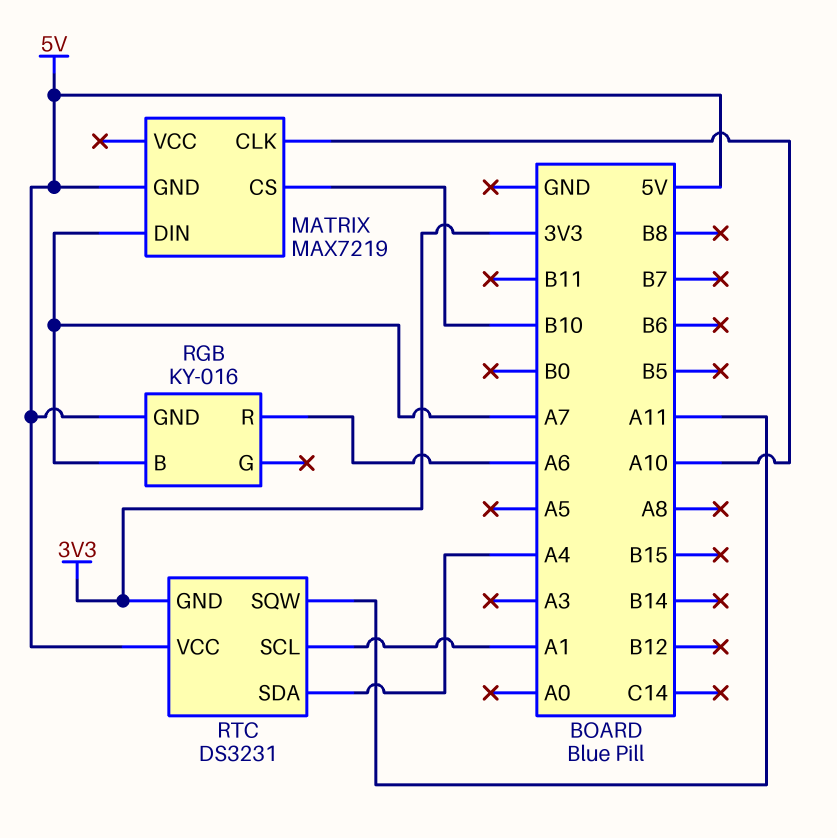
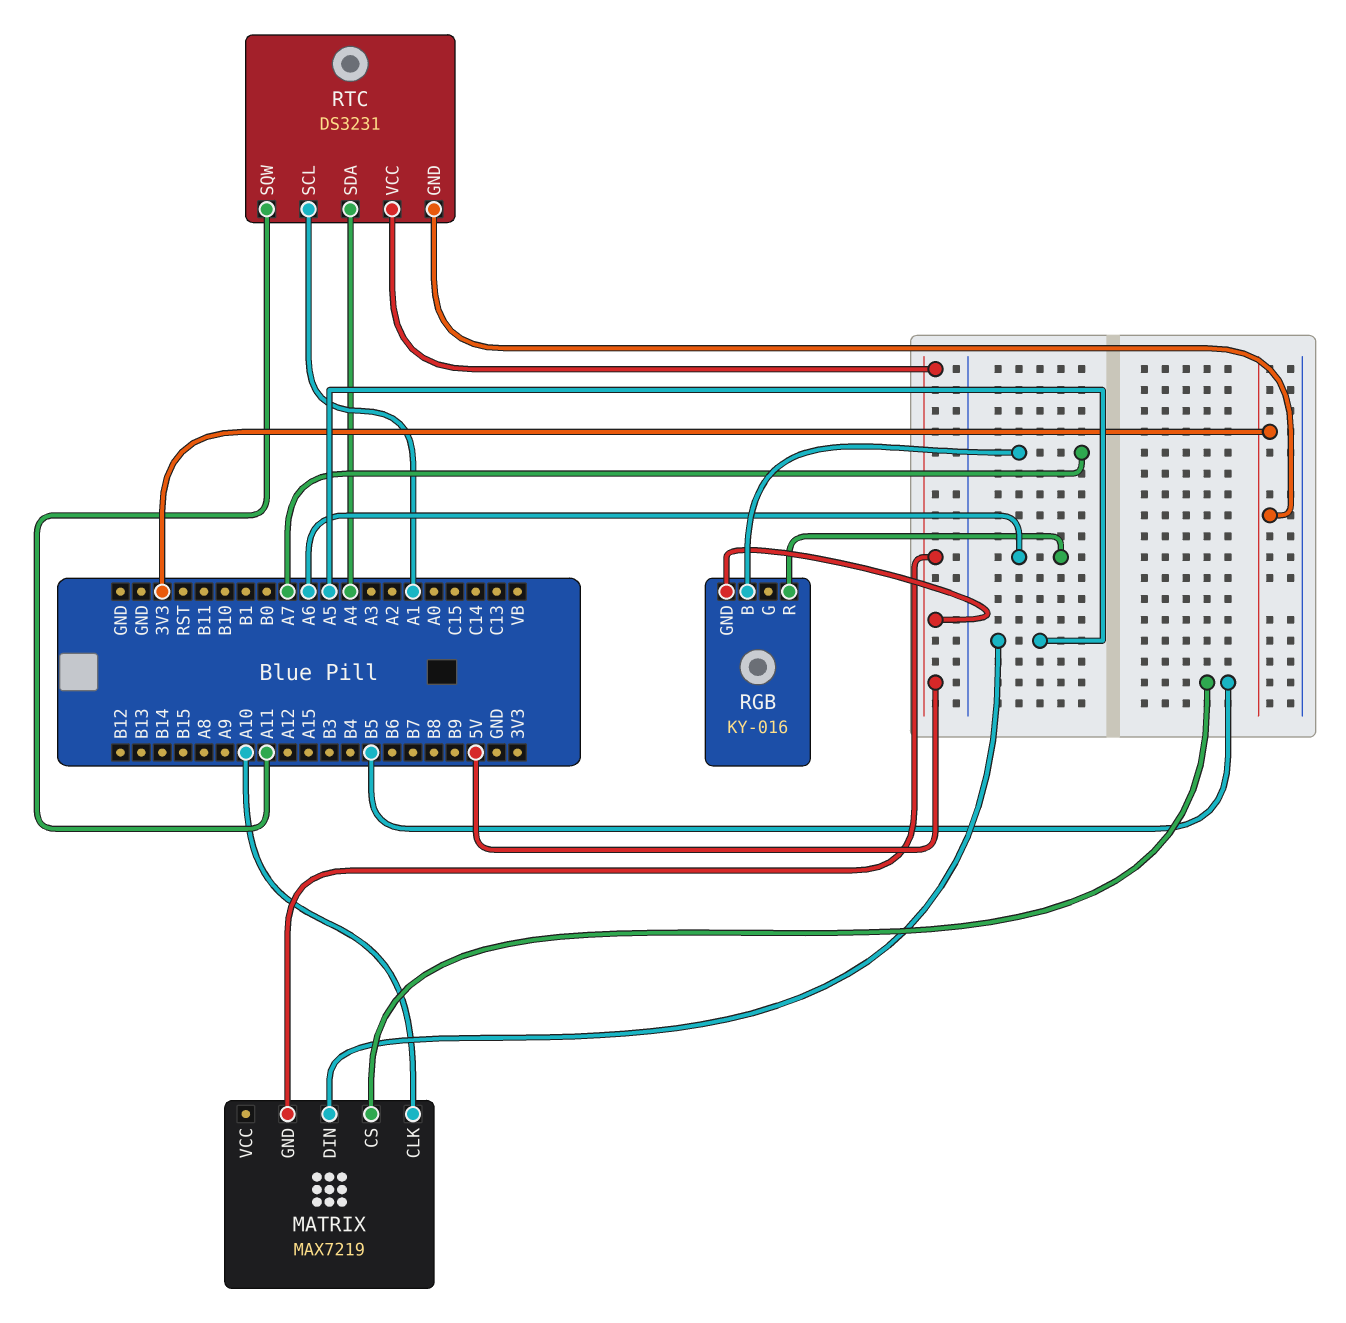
MATRIX pin CS: B10 -> B5
MATRIX pin DIN: A7 -> A5

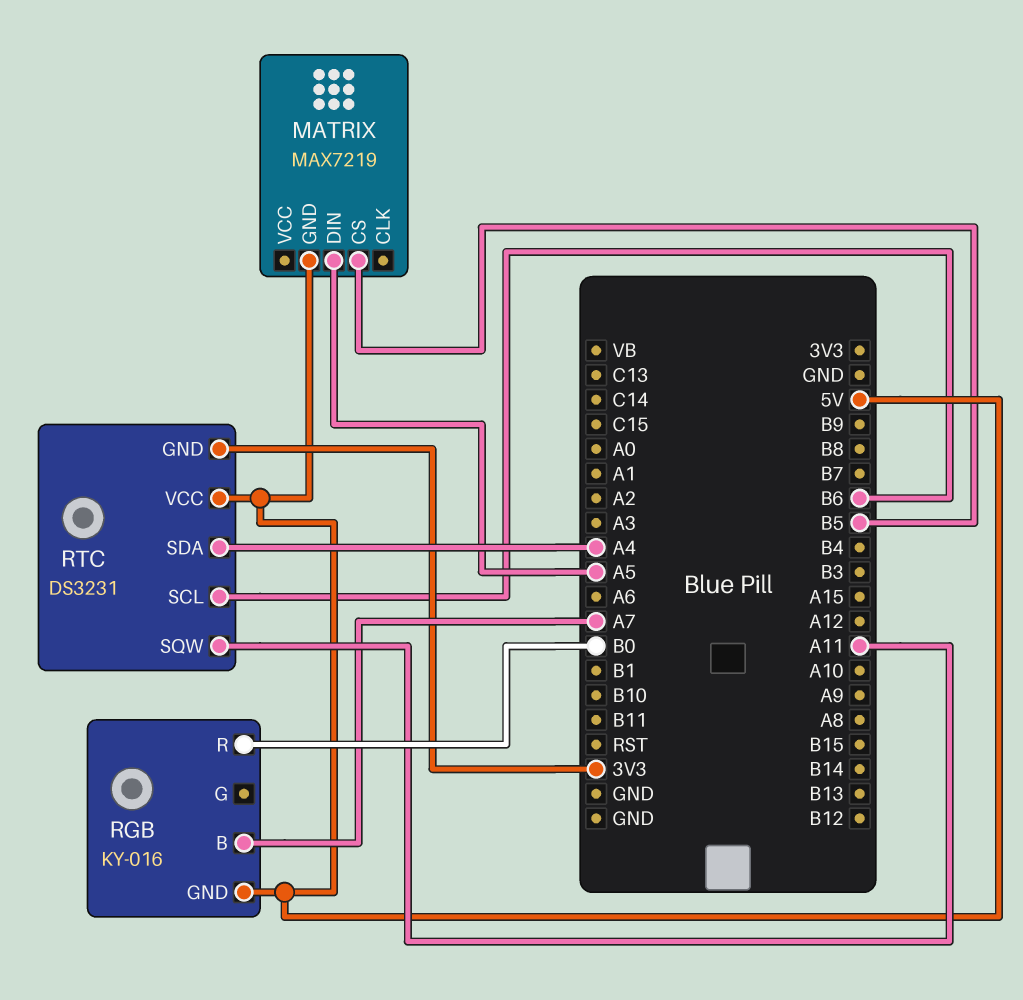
MATRIX pin CLK: A10 -> none
RGB pin R: A6 -> B0
RTC pin SCL: A1 -> B6

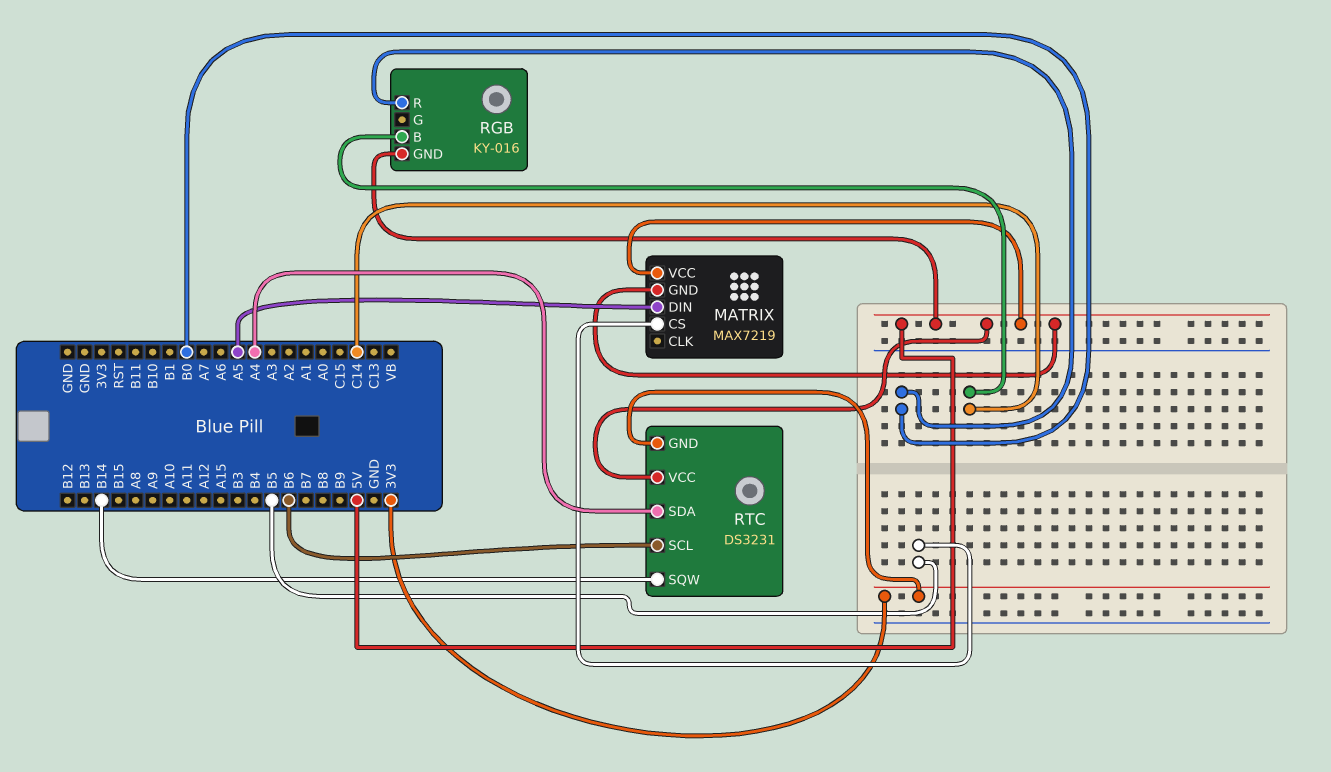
MATRIX pin VCC: none -> 5V
RGB pin B: A7 -> C14
RTC pin SQW: A11 -> B14

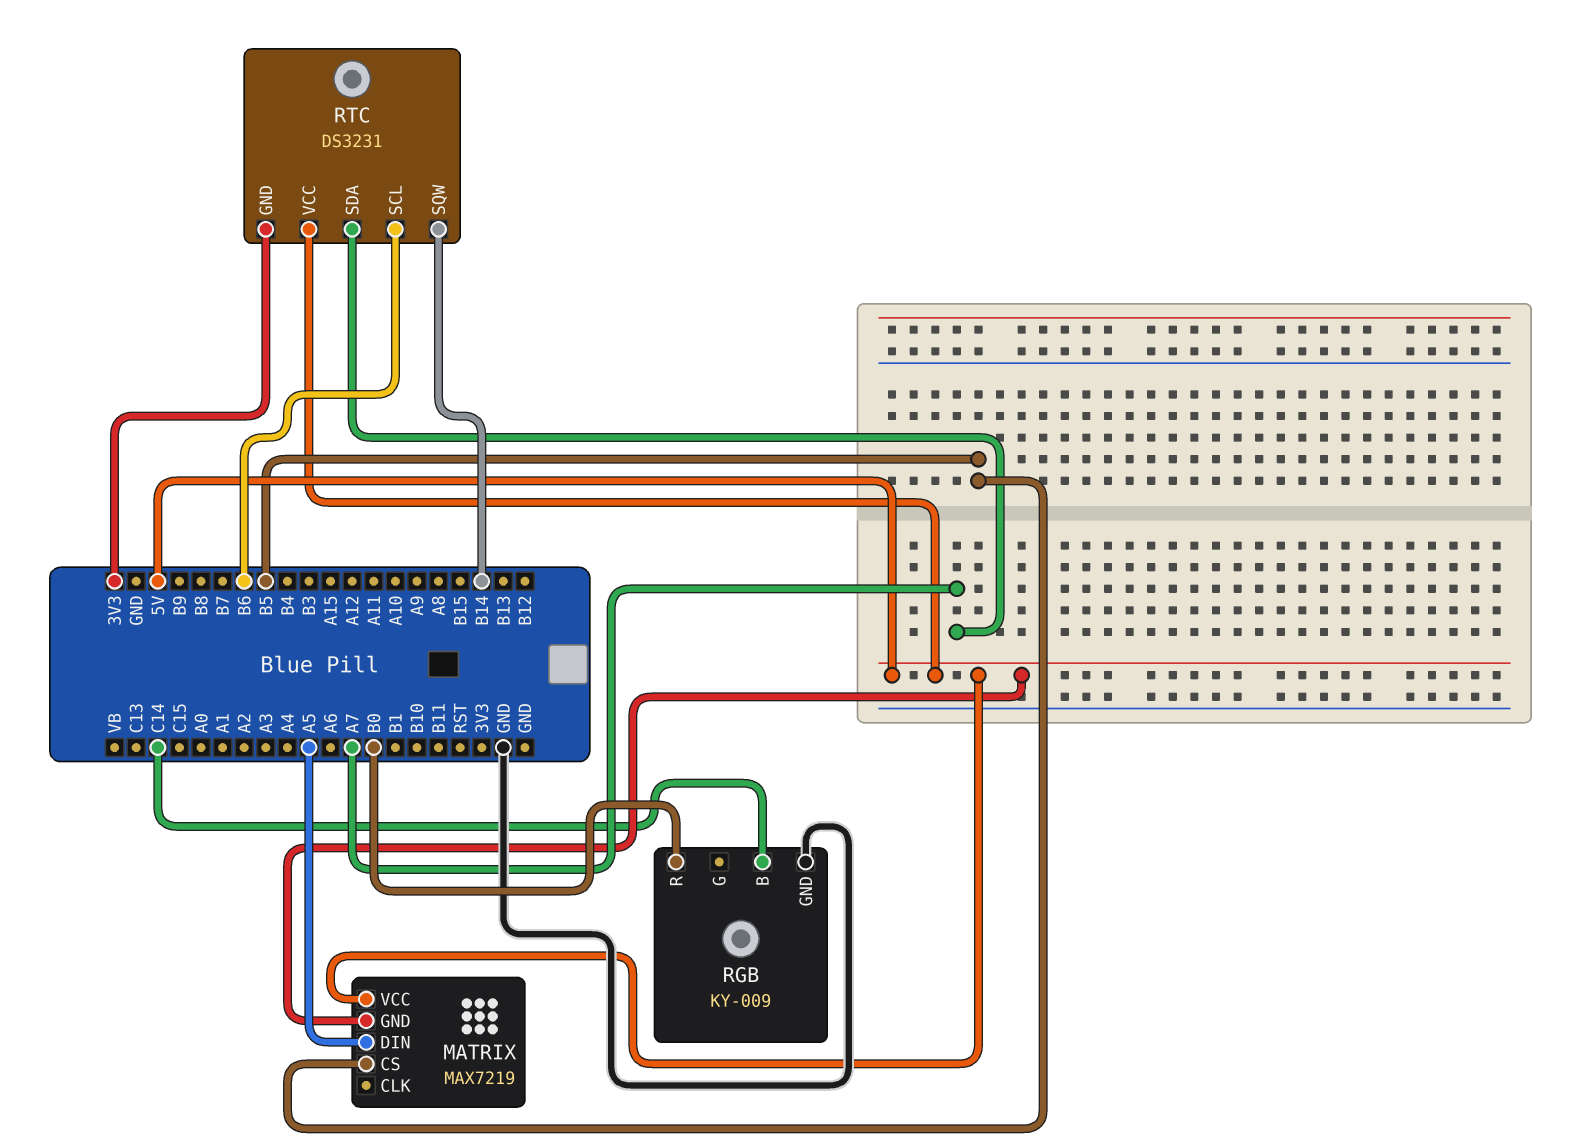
RGB: KY-016 -> KY-009
RGB pin GND: 5V -> GND
RTC pin SDA: A4 -> A7

